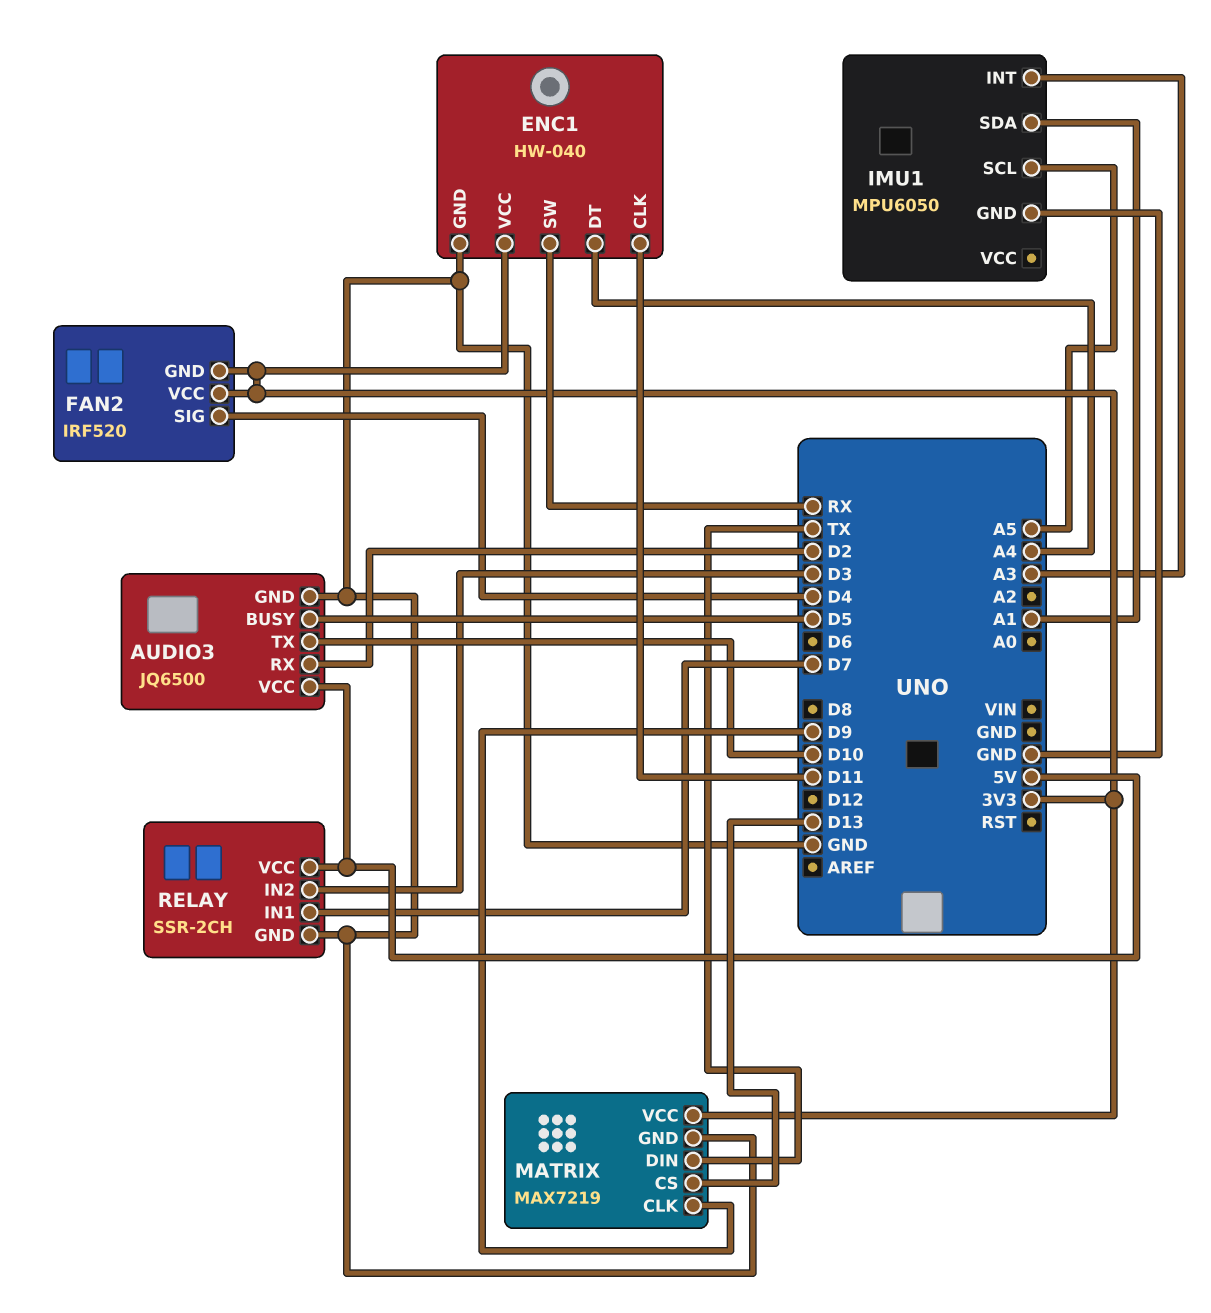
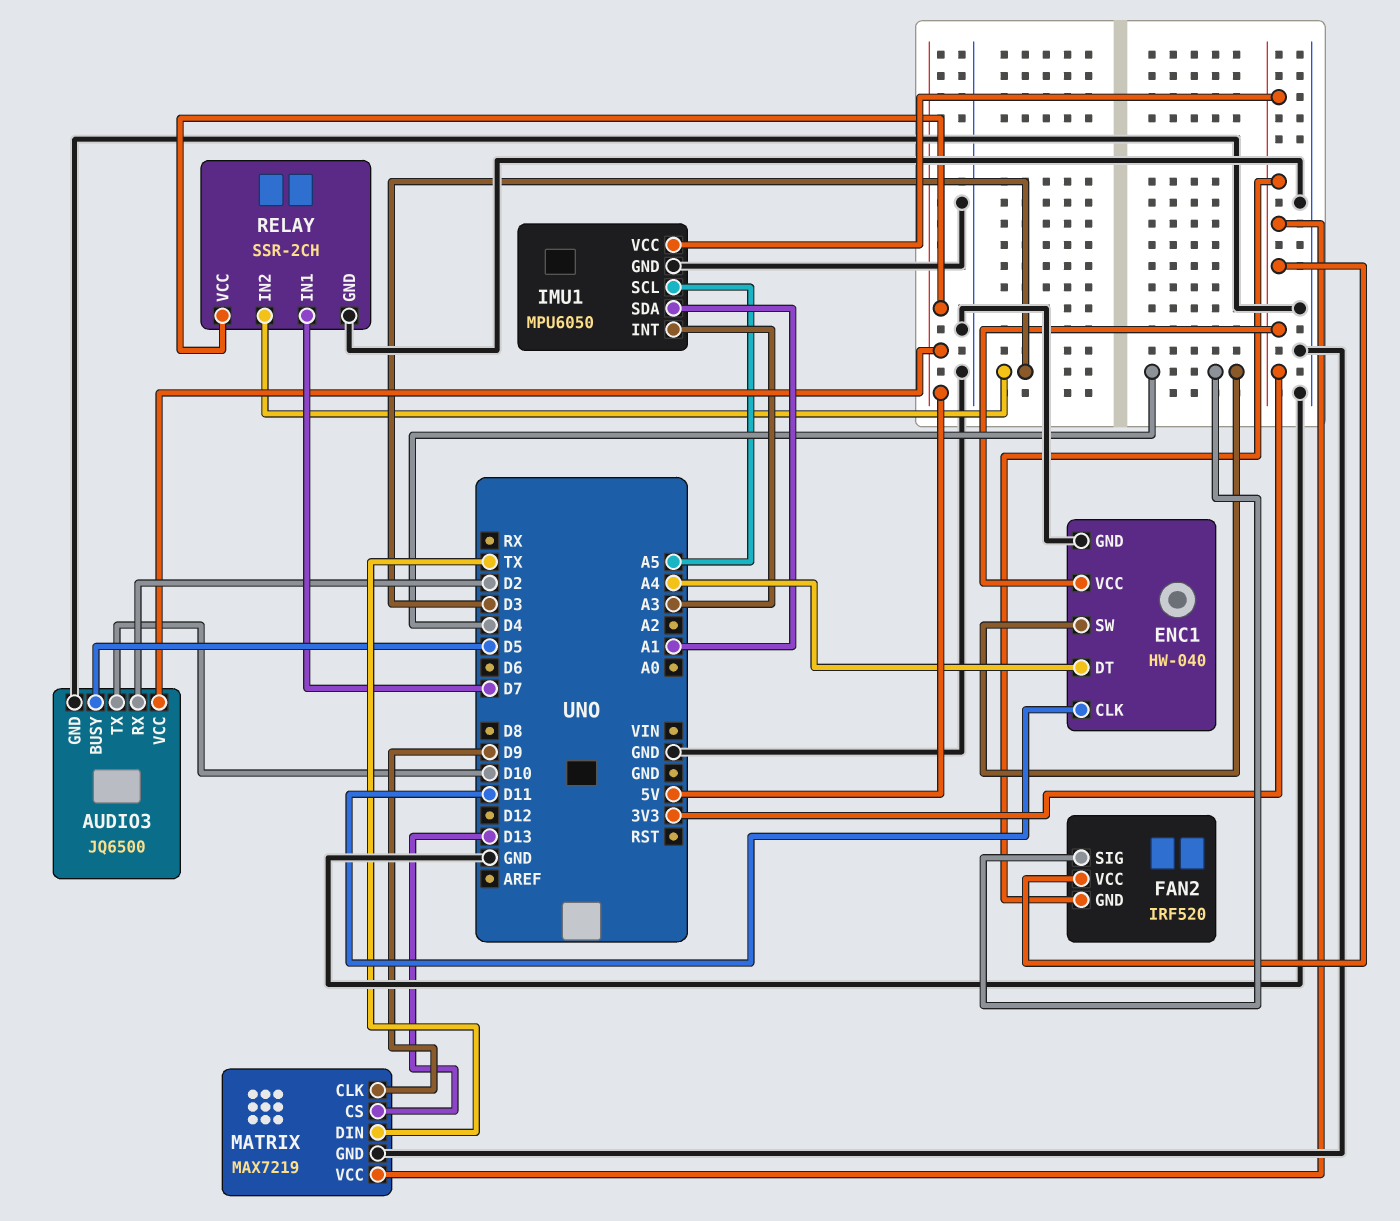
ENC1 pin SW: RX -> D4
IMU1 pin VCC: none -> 3V3

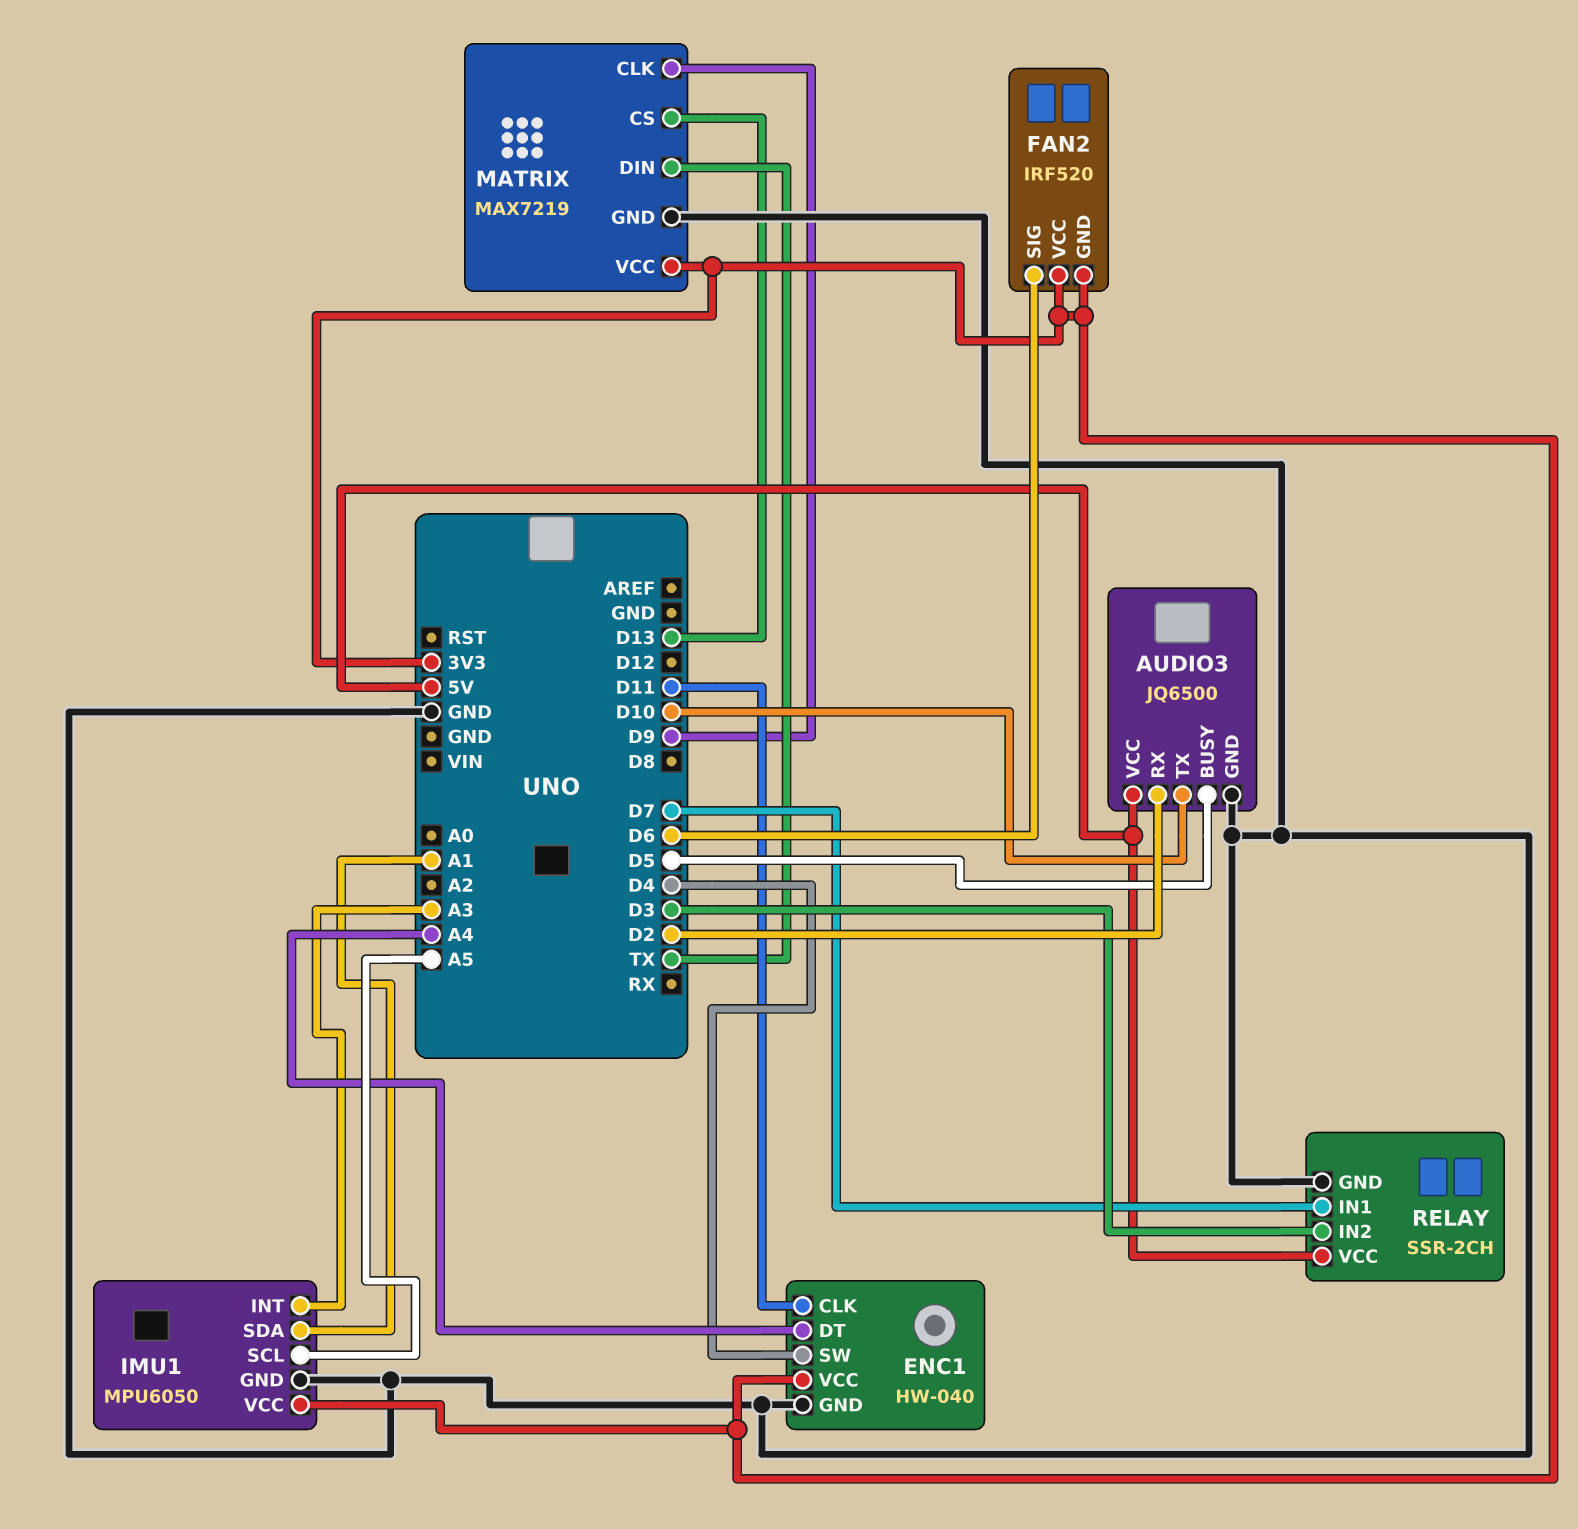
FAN2 pin SIG: D4 -> D6

